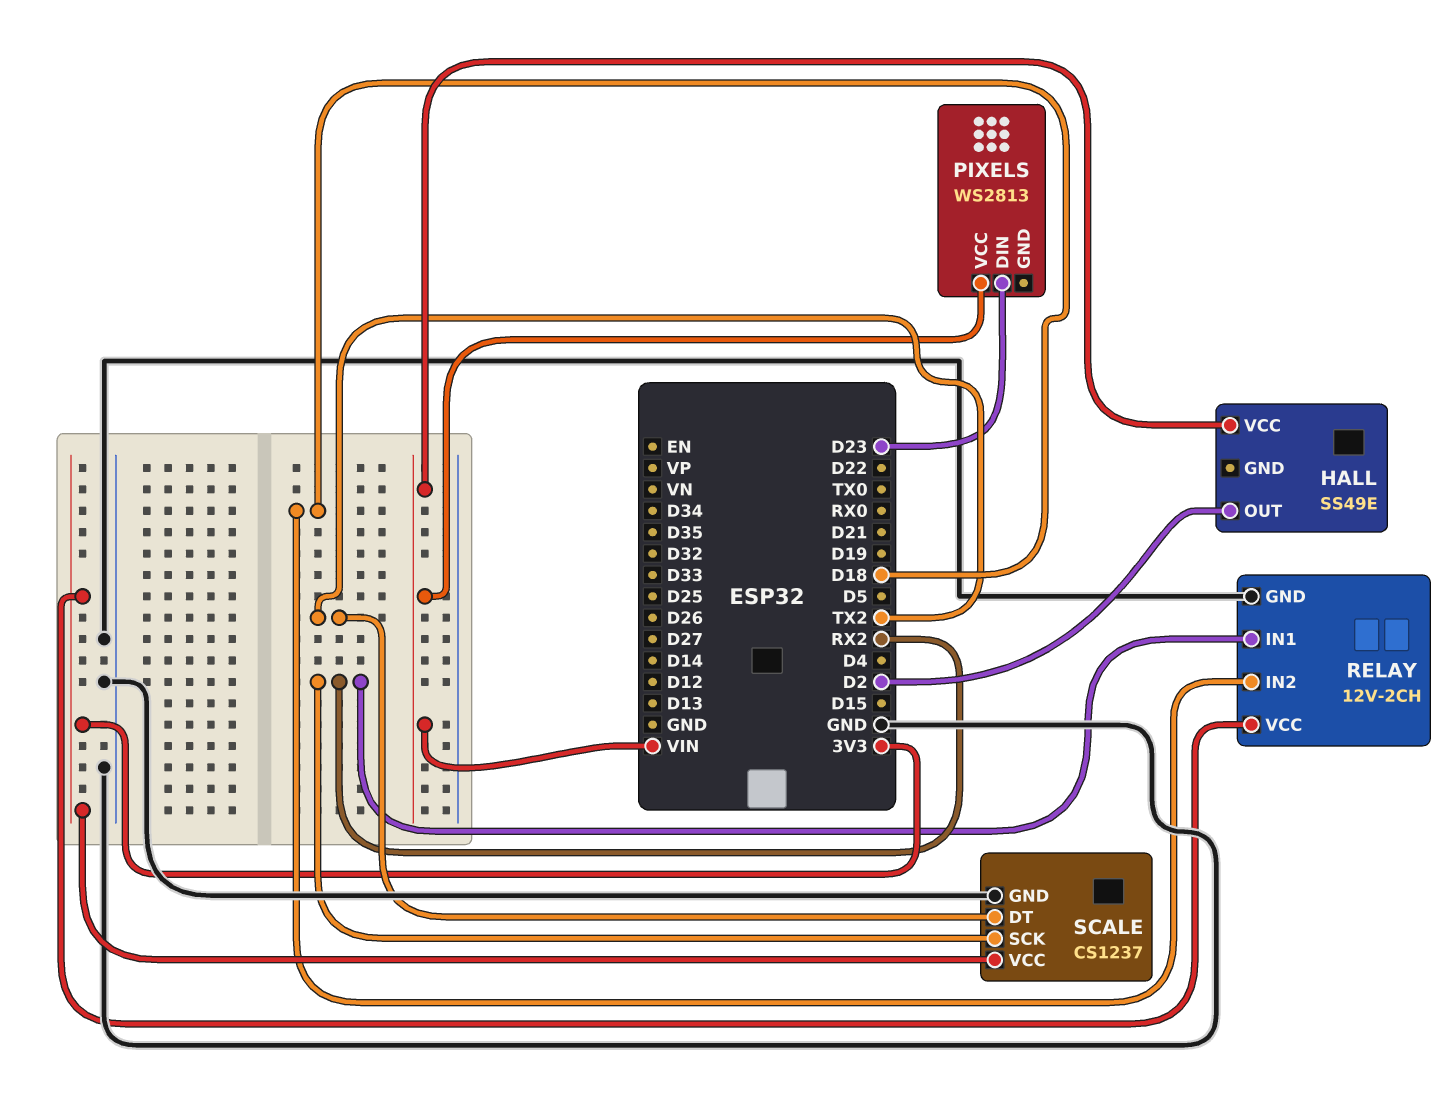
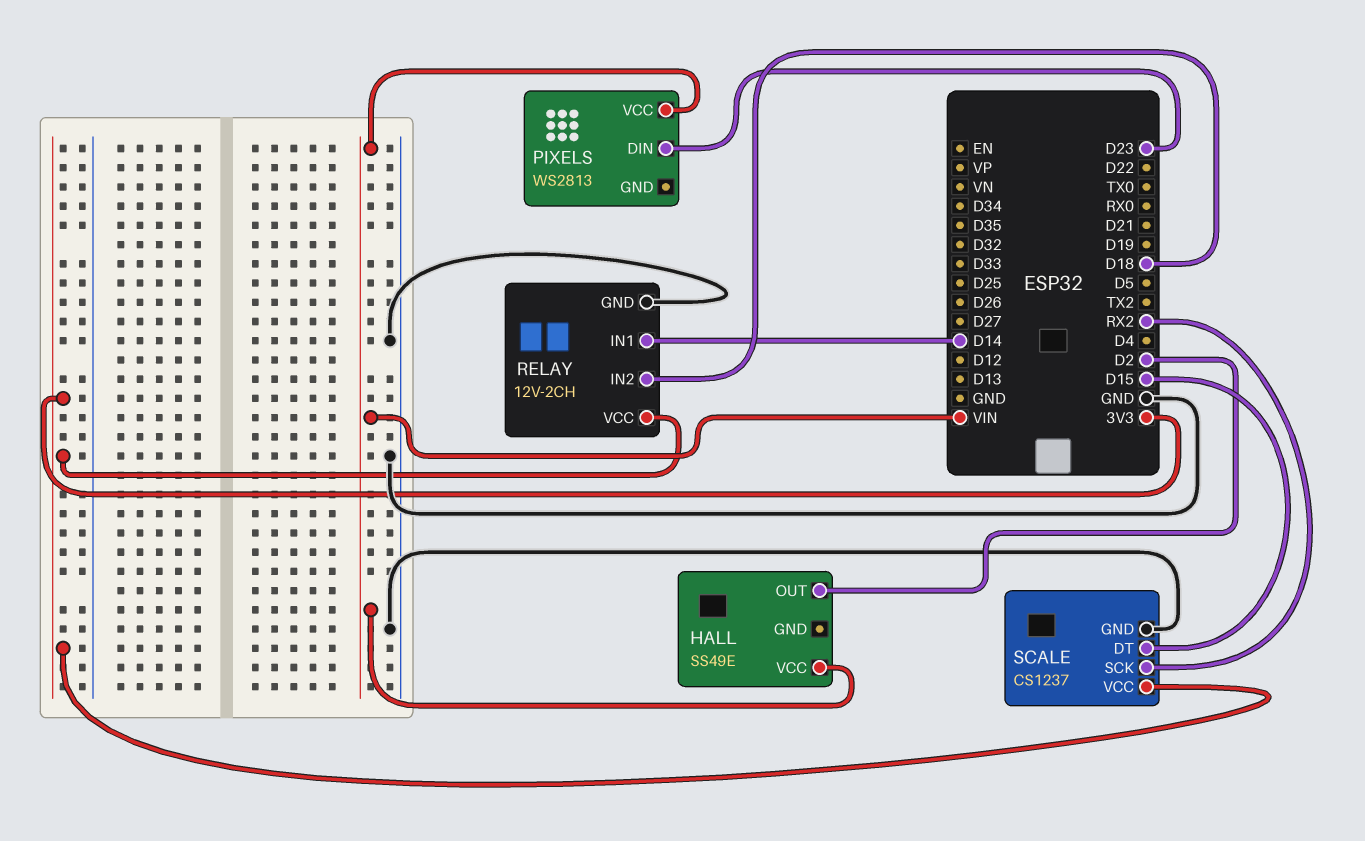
RELAY pin IN1: RX2 -> D14
SCALE pin DT: TX2 -> D15

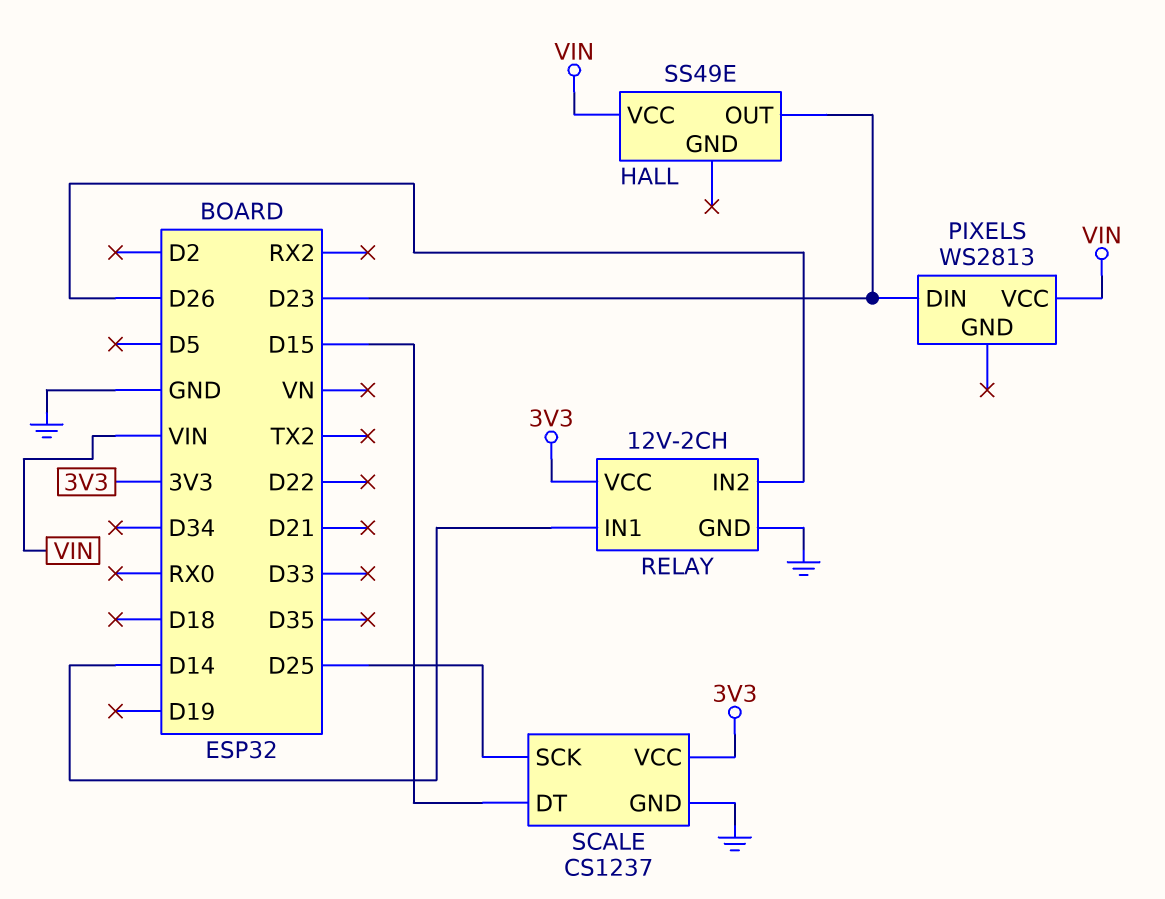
HALL pin OUT: D2 -> D23
RELAY pin IN2: D18 -> D26
SCALE pin SCK: RX2 -> D25

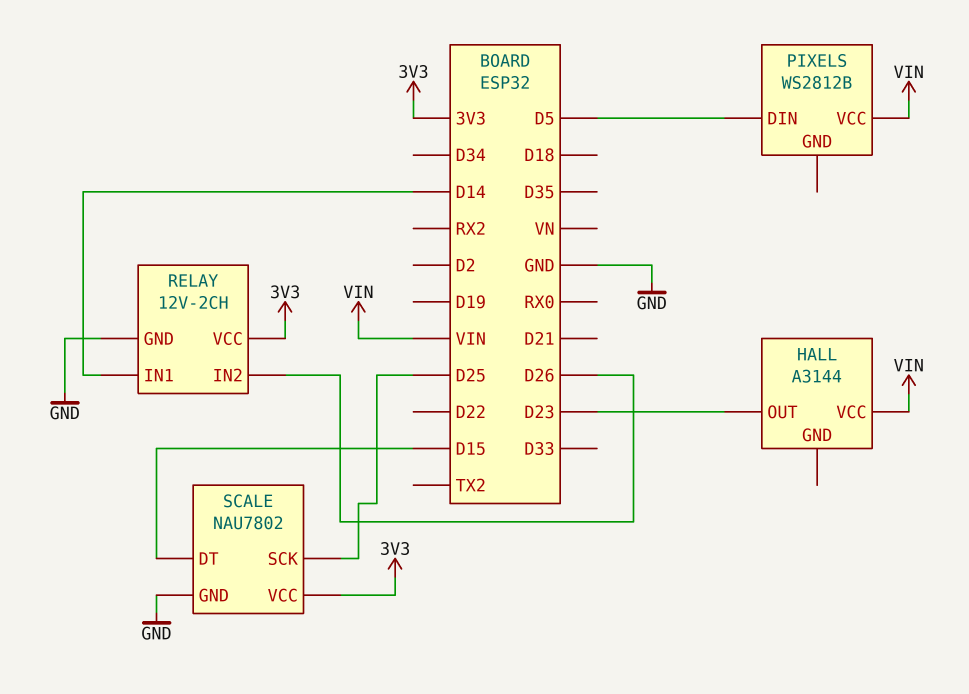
HALL: SS49E -> A3144
PIXELS: WS2813 -> WS2812B
PIXELS pin DIN: D23 -> D5
SCALE: CS1237 -> NAU7802

